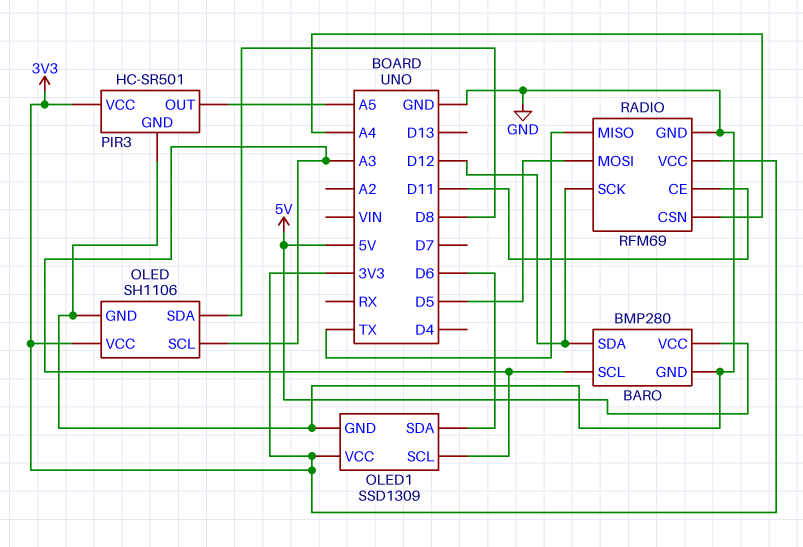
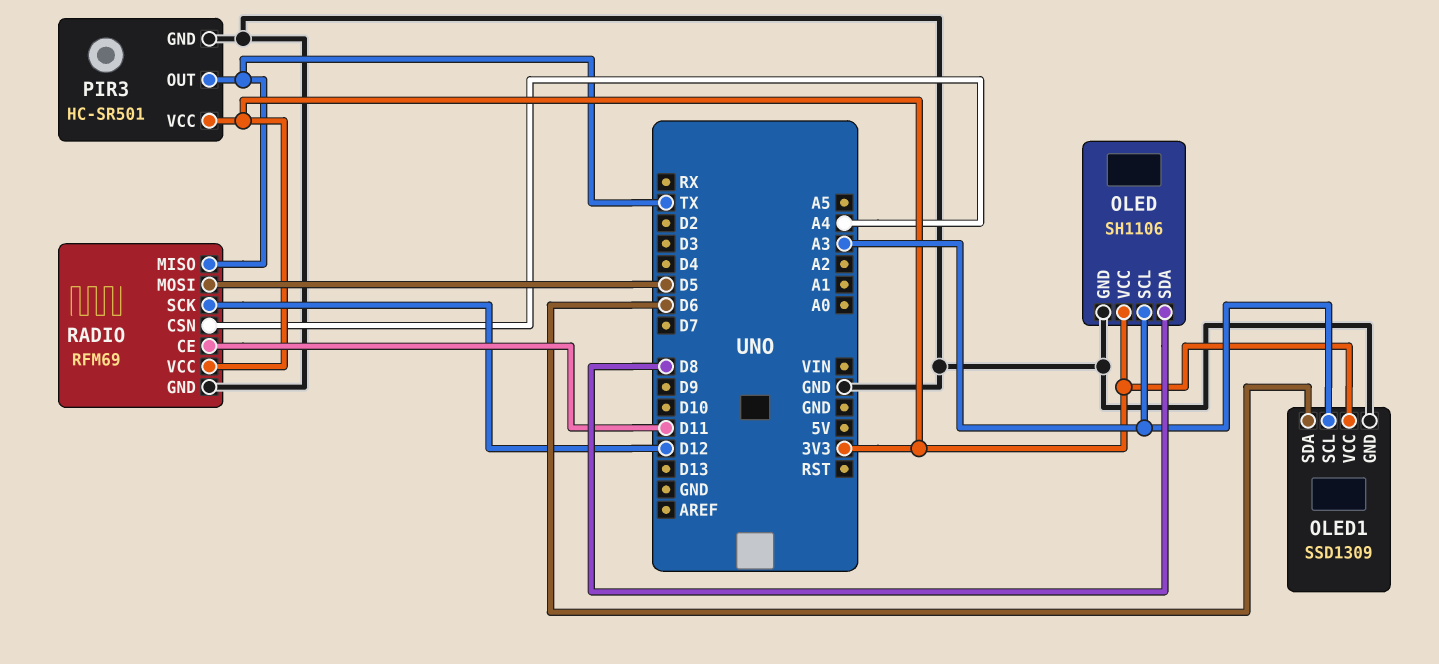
BARO: BMP280 -> none
BARO pin GND: GND -> none
BARO pin SCL: A3 -> none
BARO pin SDA: D12 -> none
BARO pin VCC: 5V -> none
PIR3 pin OUT: A5 -> TX

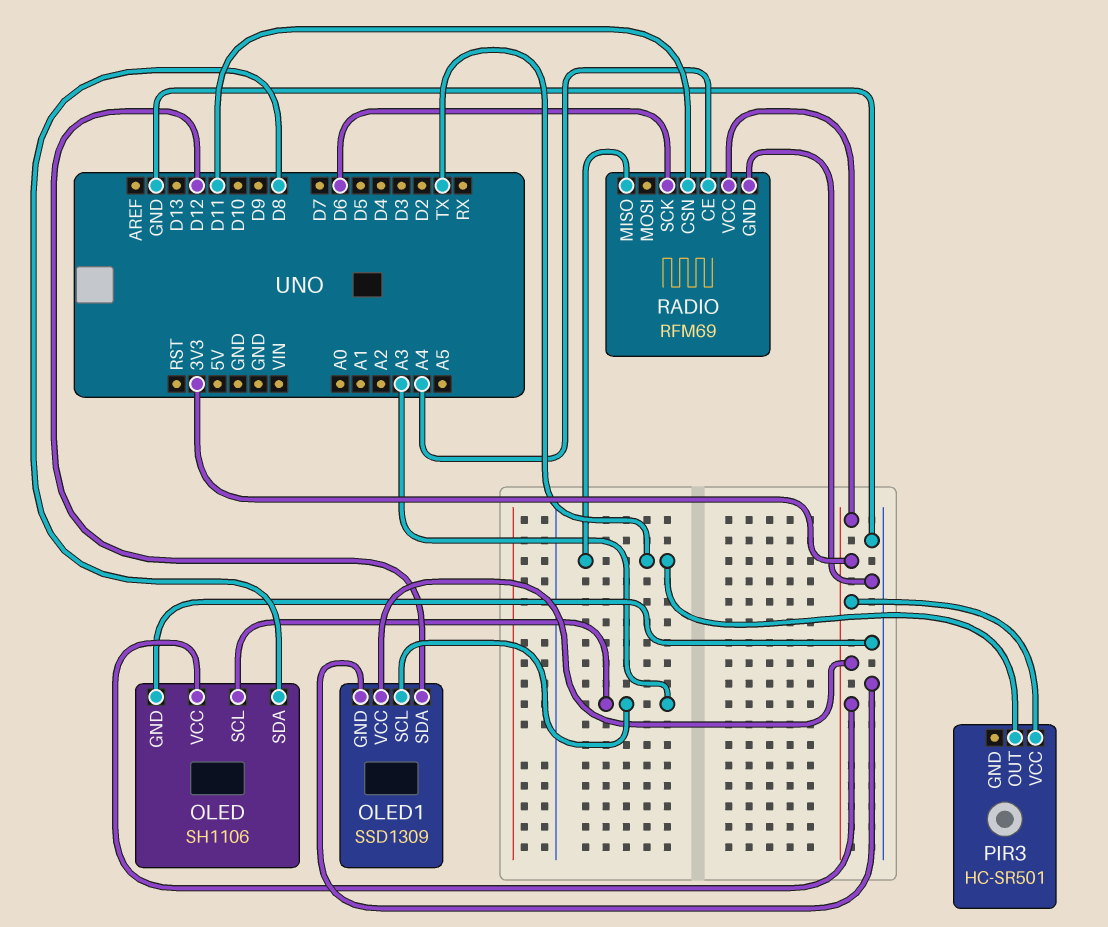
OLED1 pin SDA: D6 -> D12
PIR3 pin GND: GND -> none
RADIO pin CE: D11 -> A4
RADIO pin CSN: A4 -> D11
RADIO pin MOSI: D5 -> none
RADIO pin SCK: D12 -> D6

